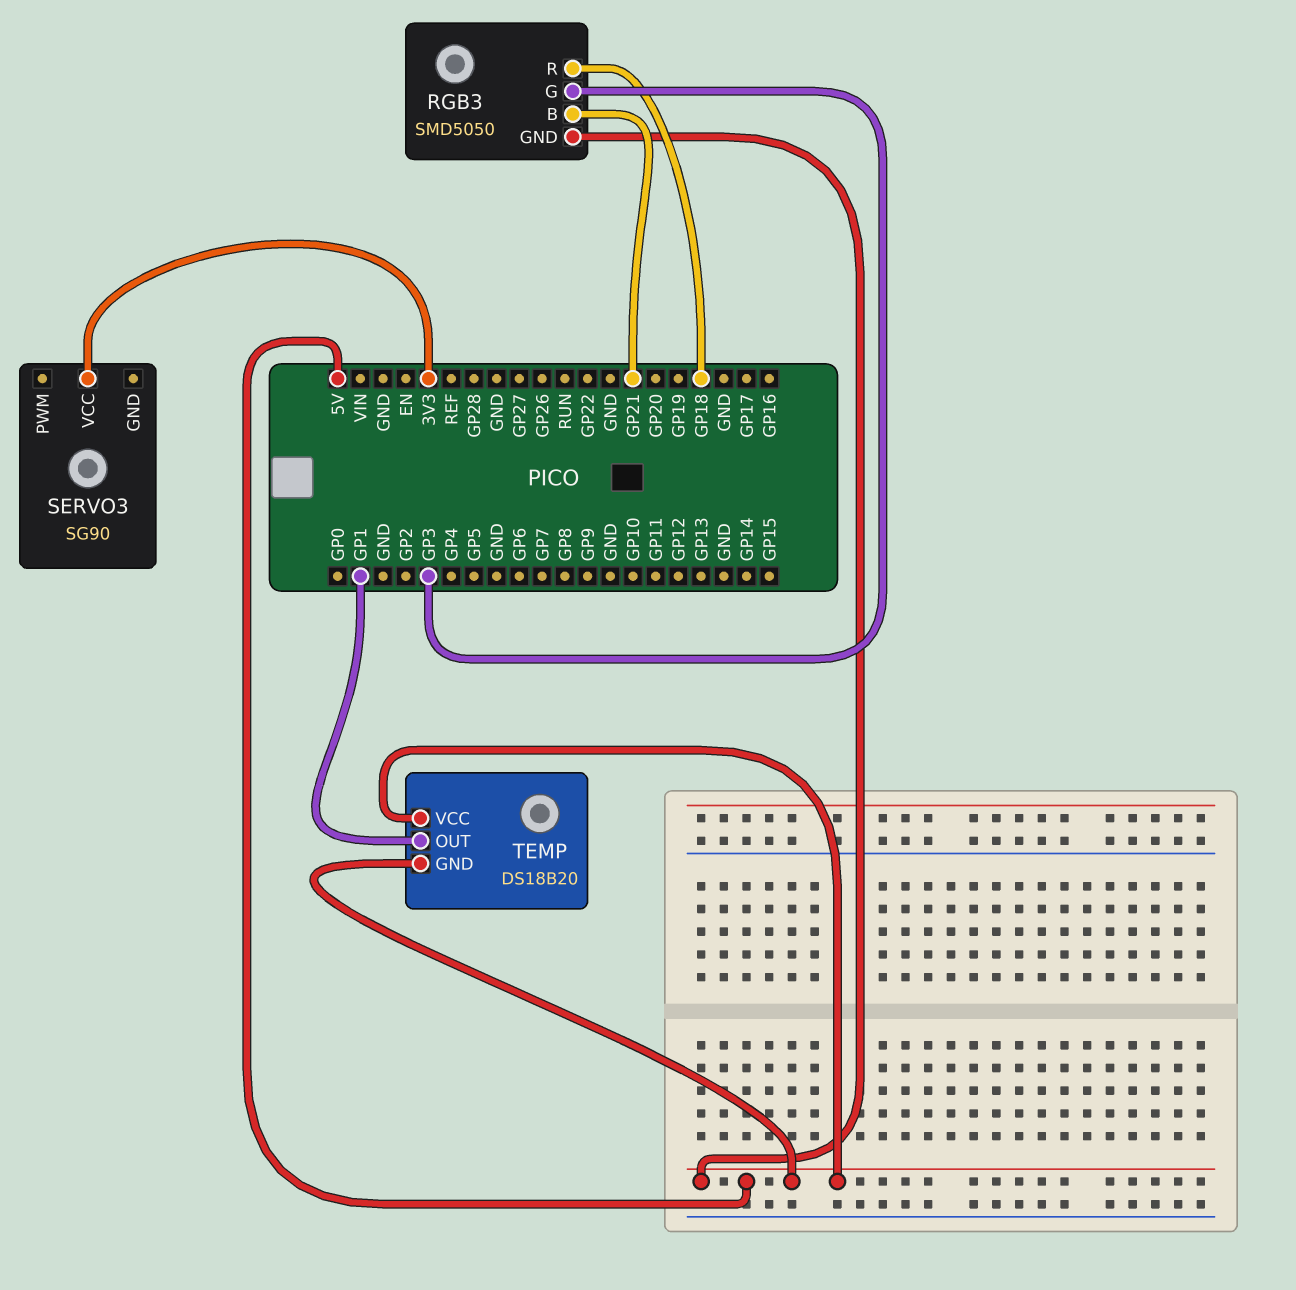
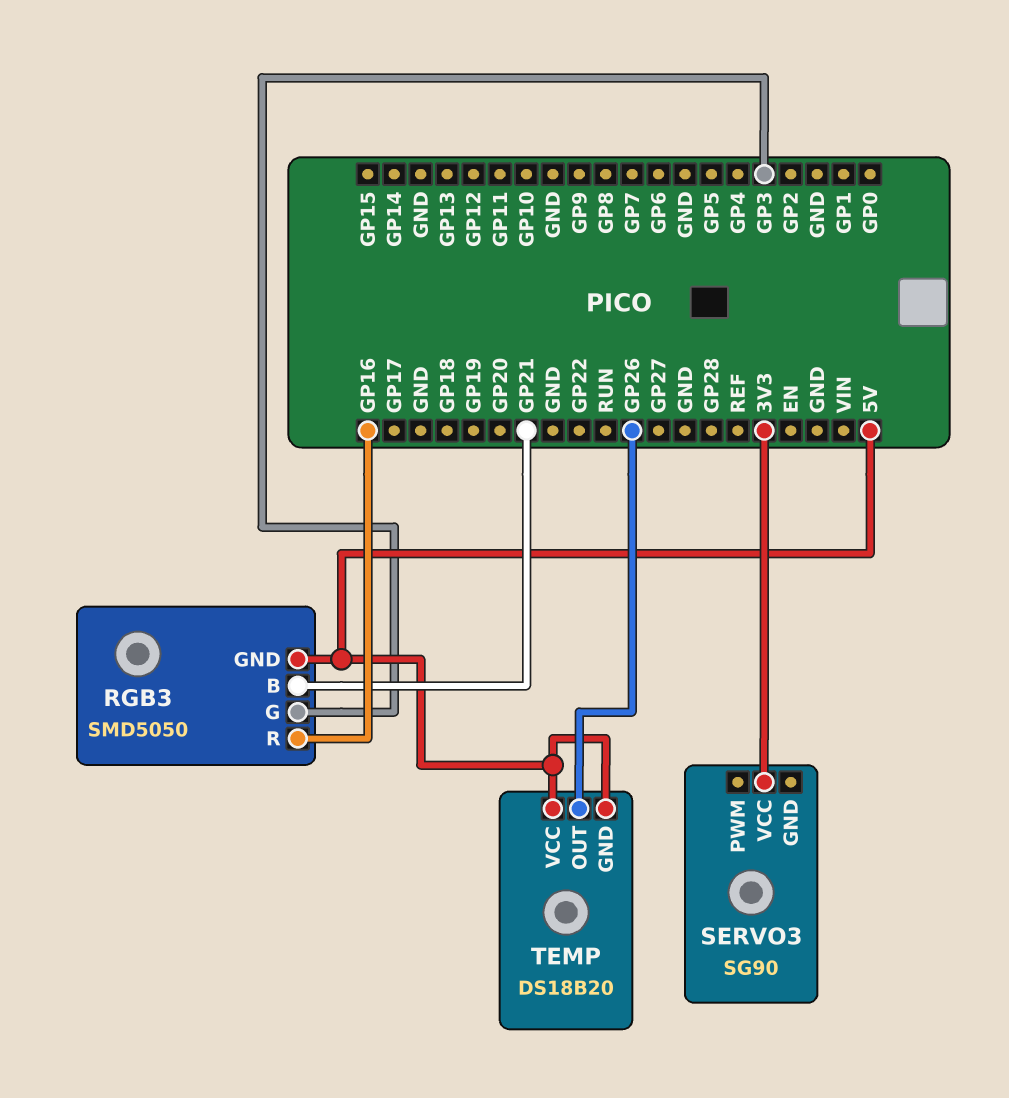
RGB3 pin R: GP18 -> GP16
TEMP pin OUT: GP1 -> GP26

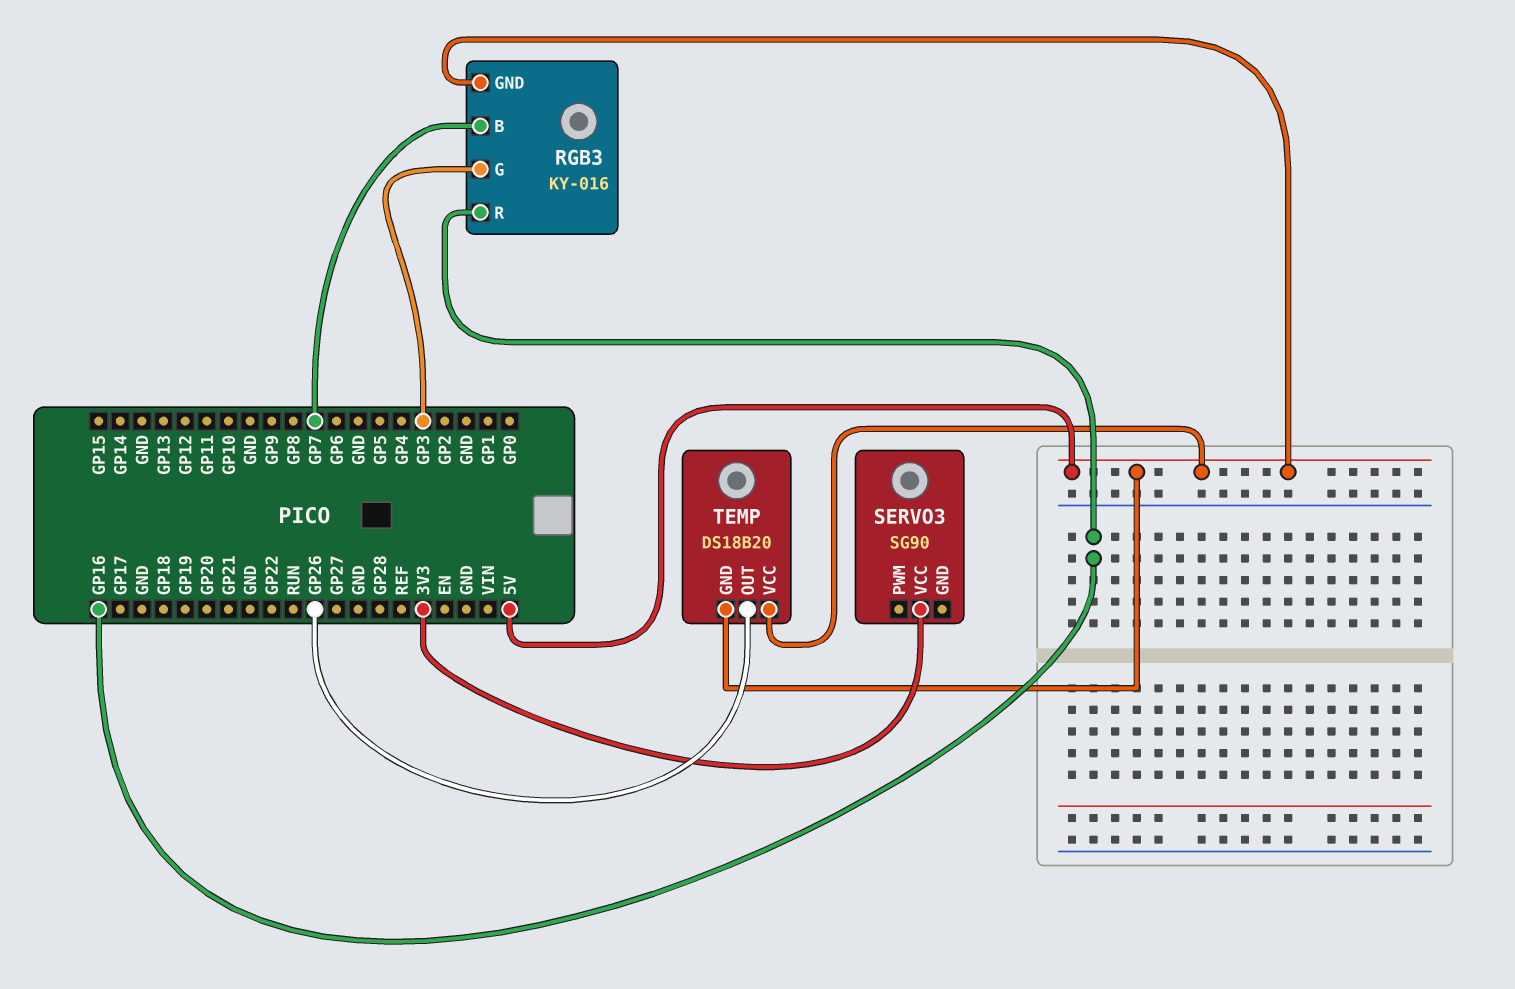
RGB3: SMD5050 -> KY-016
RGB3 pin B: GP21 -> GP7

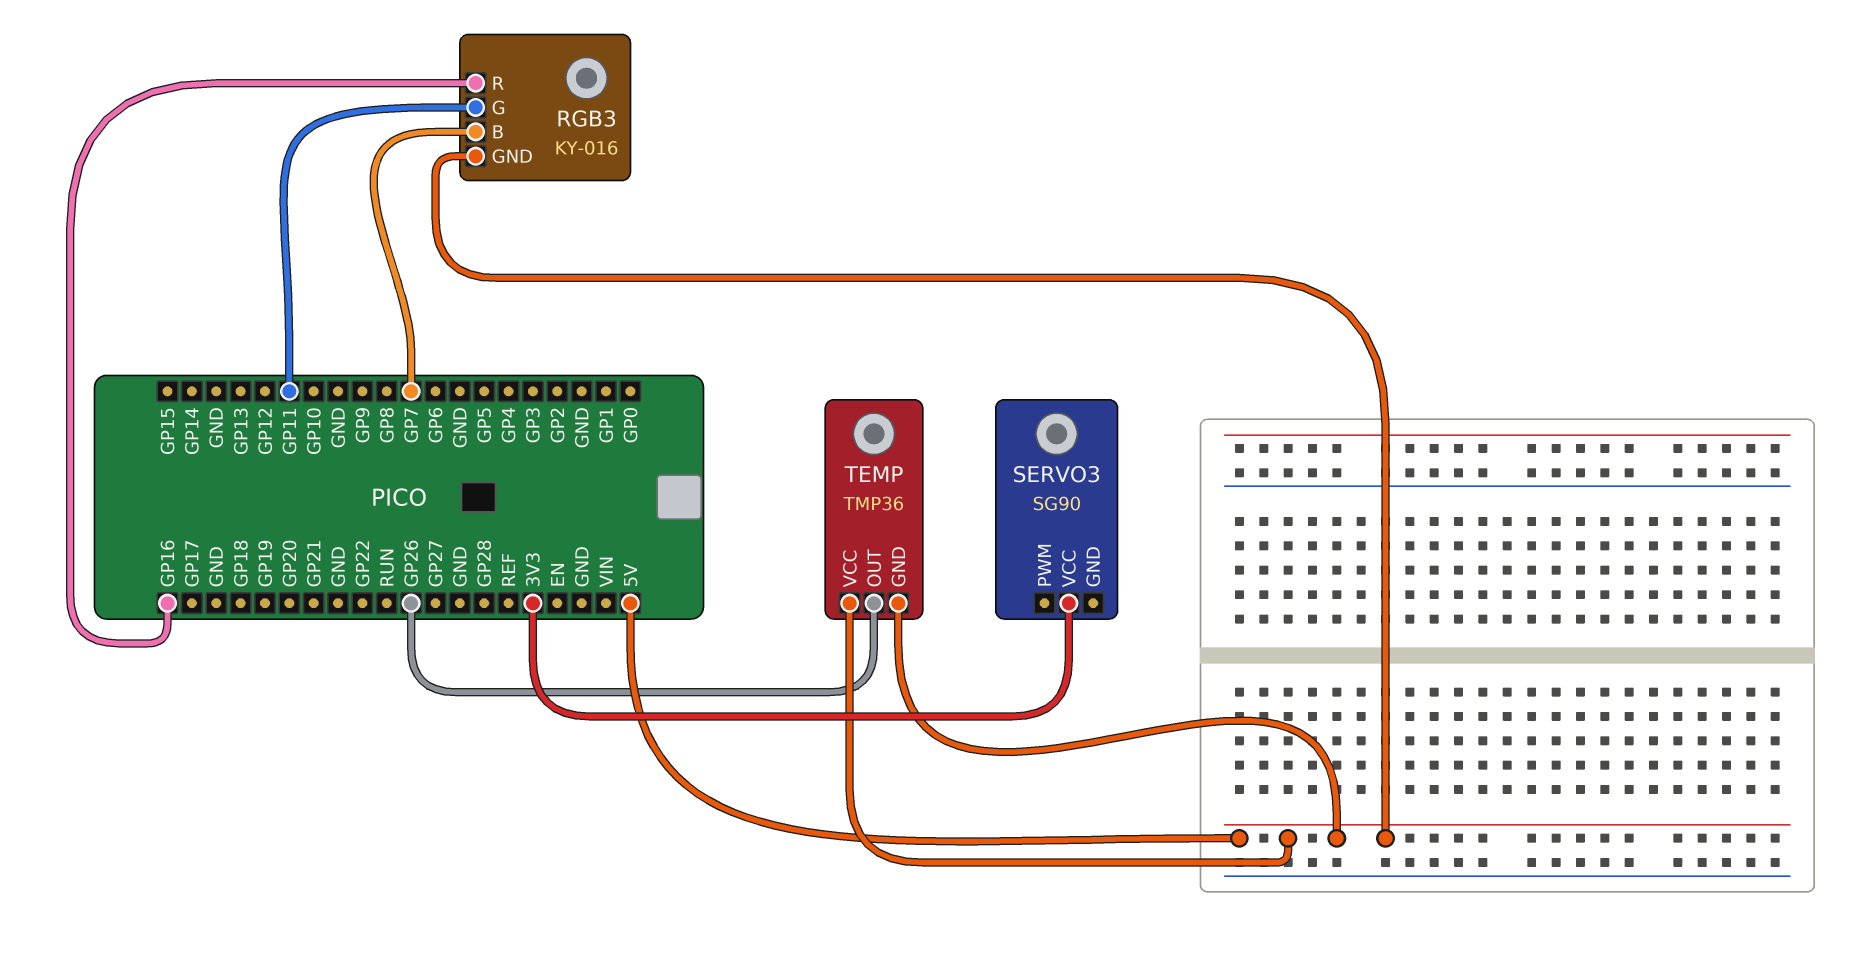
RGB3 pin G: GP3 -> GP11
TEMP: DS18B20 -> TMP36

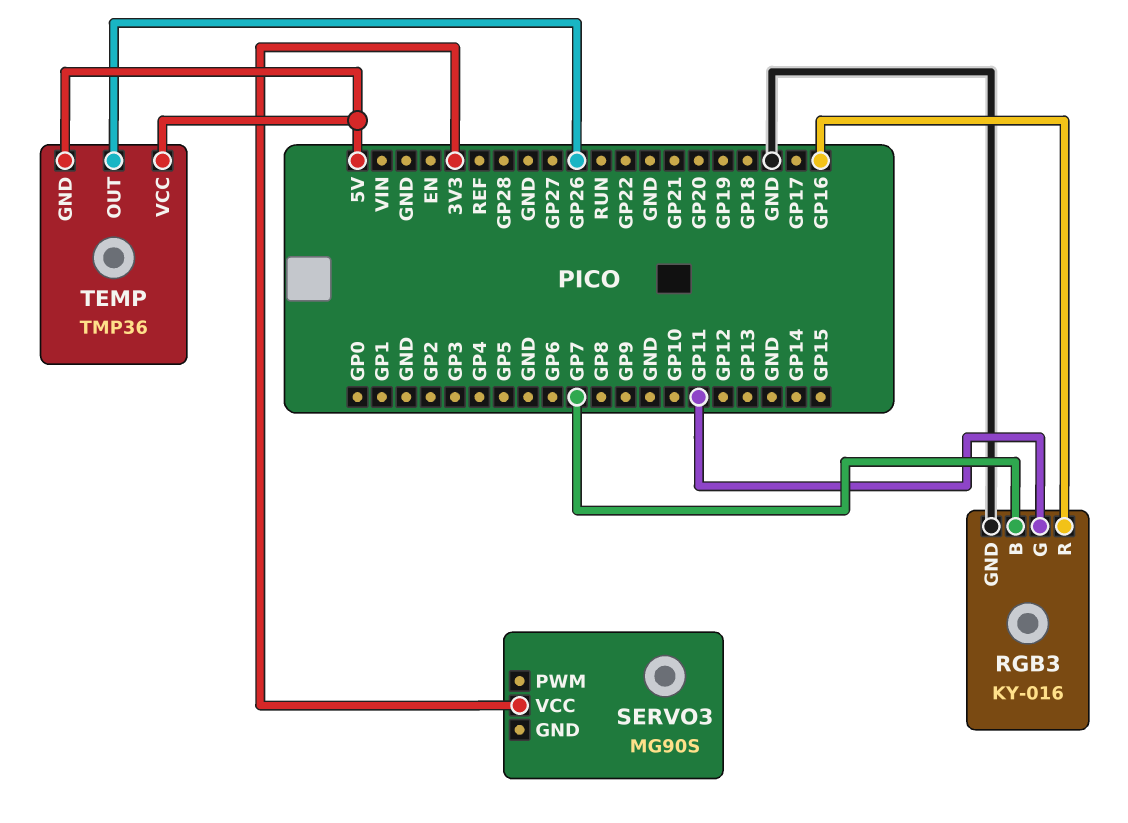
RGB3 pin GND: 5V -> GND
SERVO3: SG90 -> MG90S

